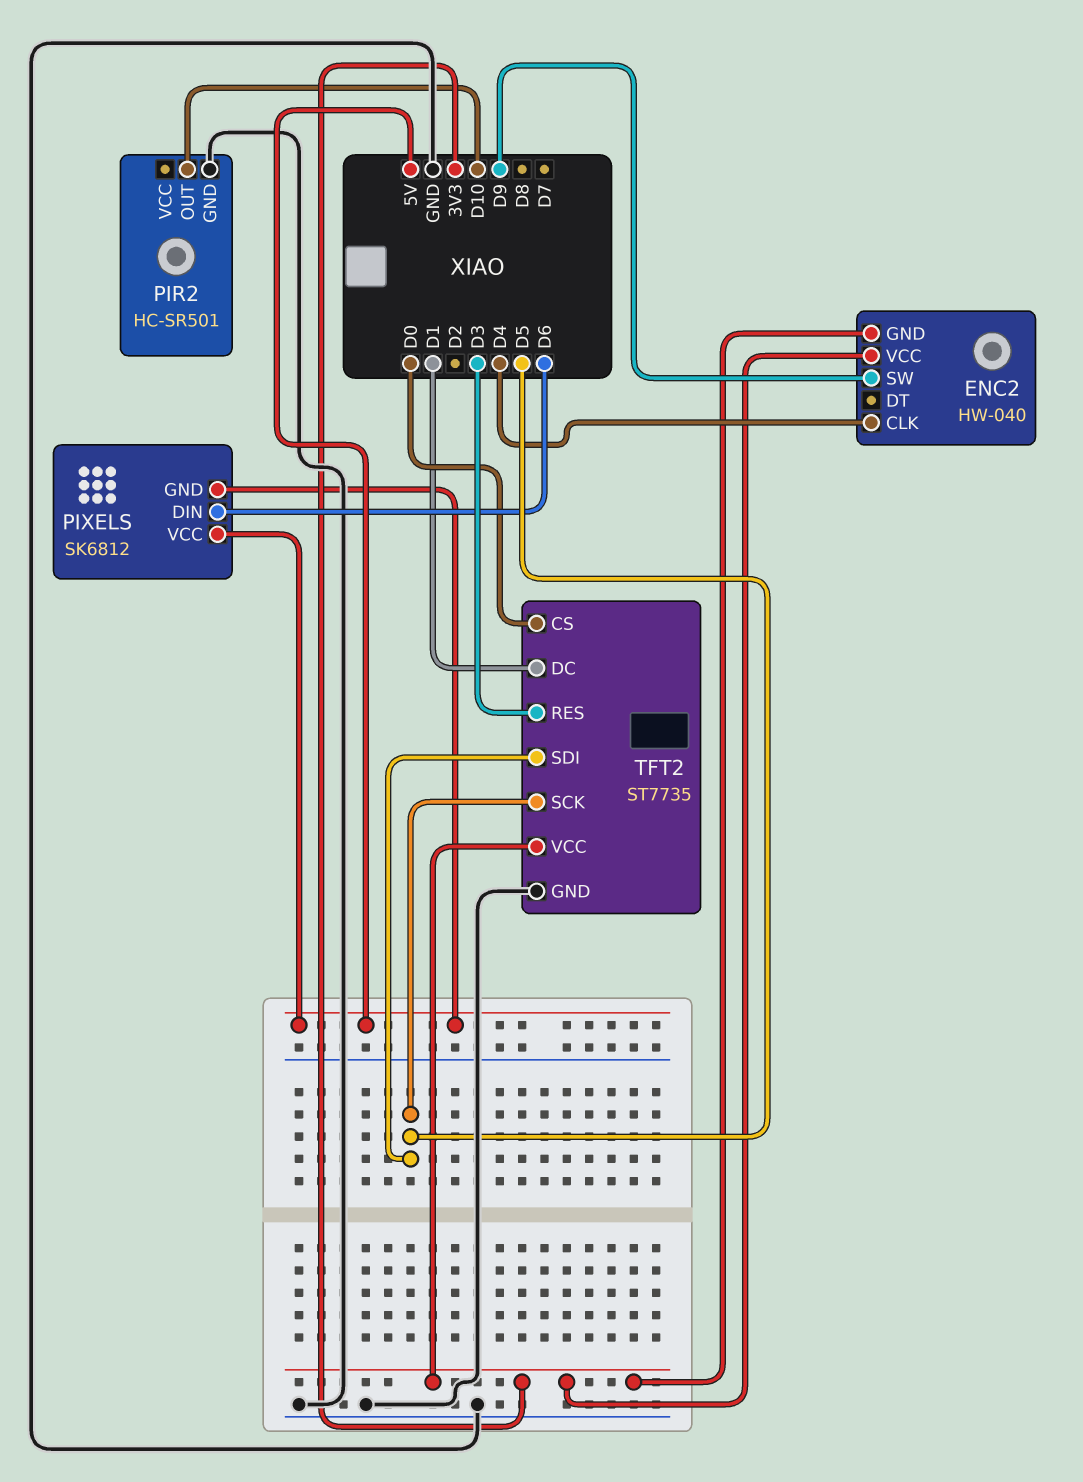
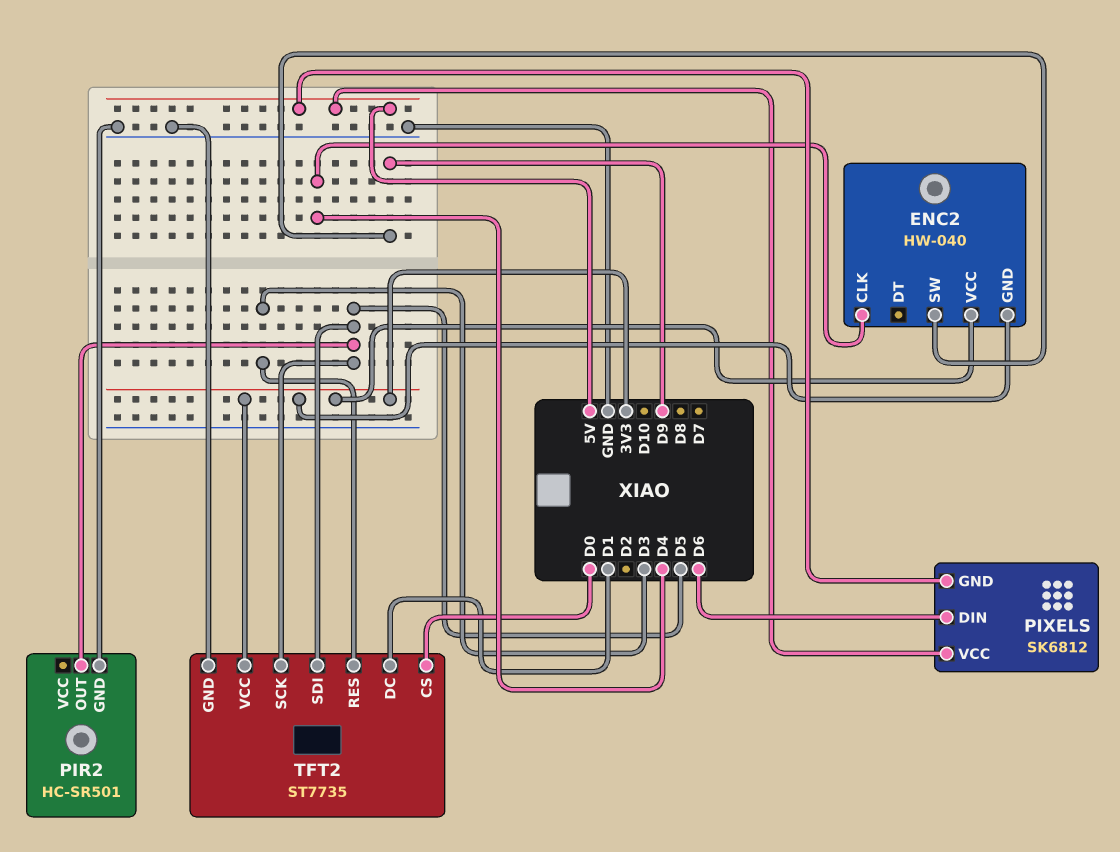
PIR2 pin OUT: D10 -> D5

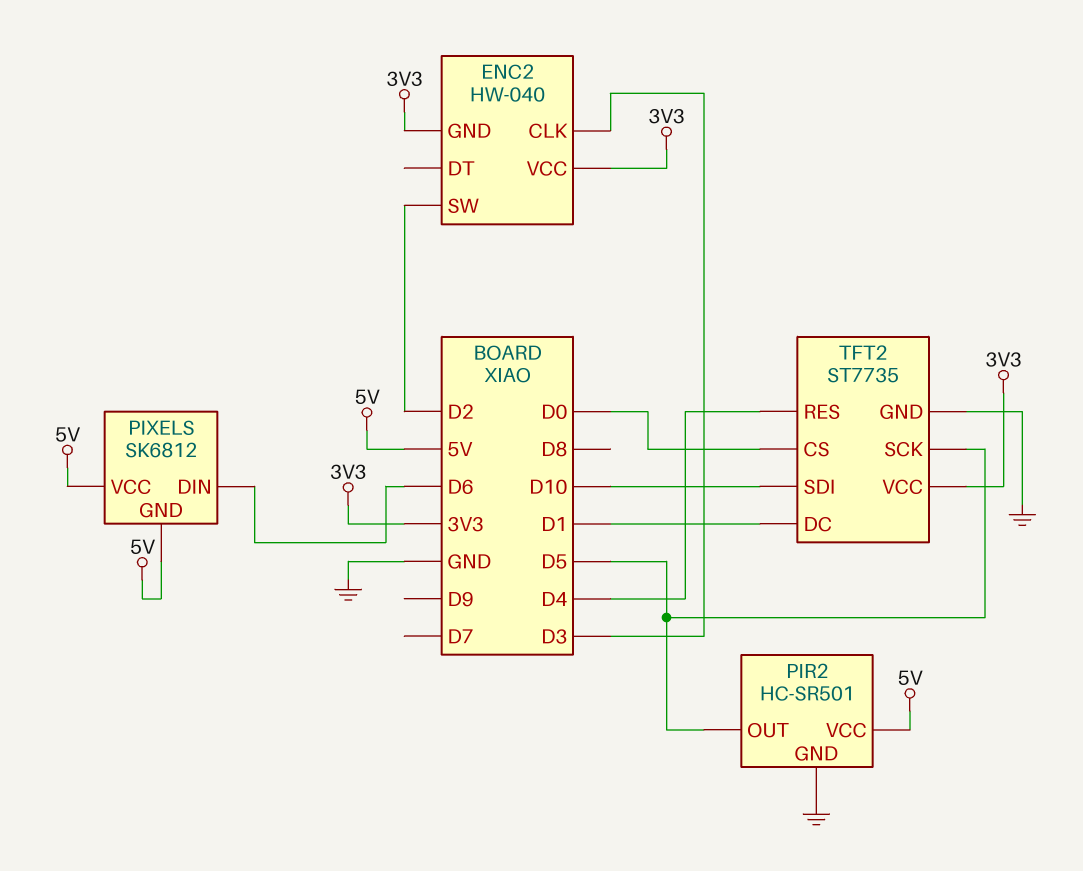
ENC2 pin CLK: D4 -> D3
ENC2 pin SW: D9 -> D2
PIR2 pin VCC: none -> 5V
TFT2 pin RES: D3 -> D4
TFT2 pin SDI: D5 -> D10

